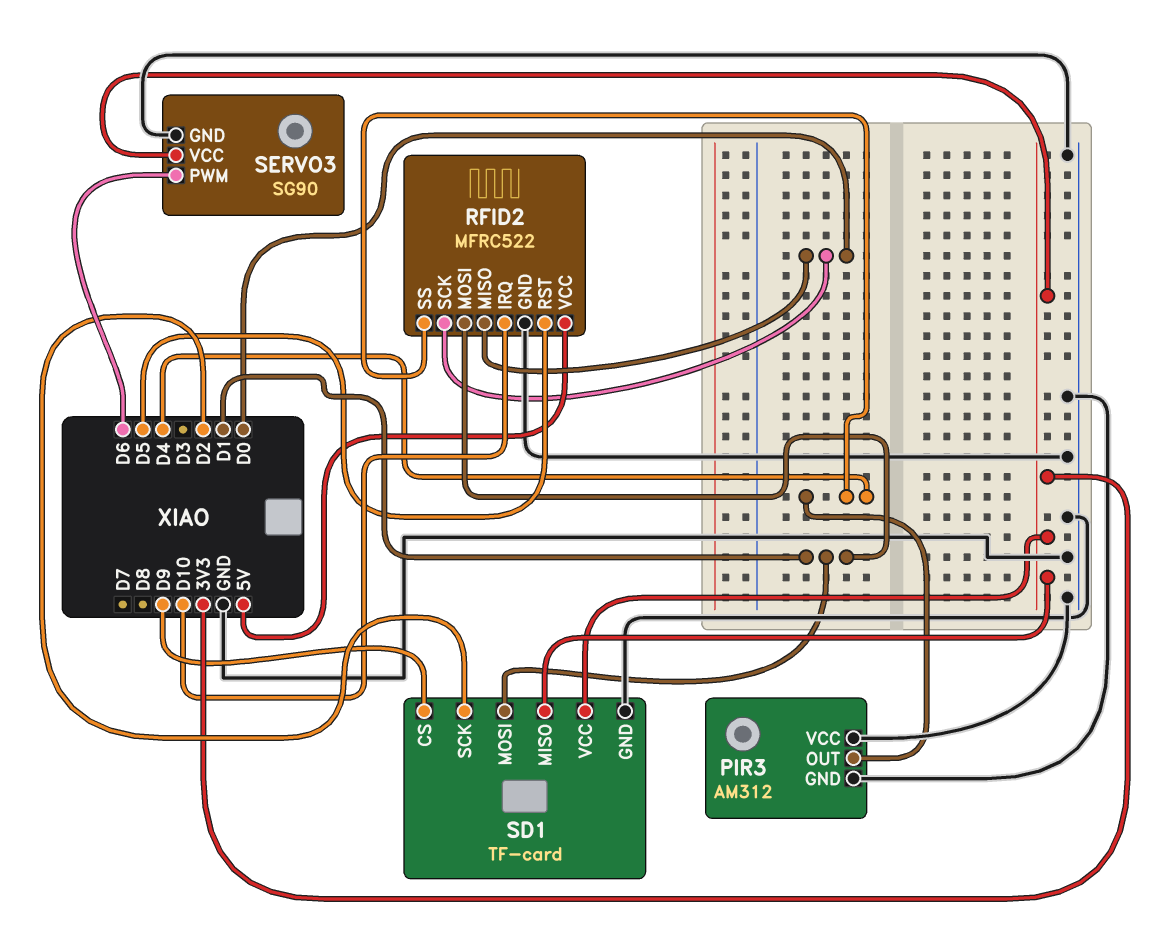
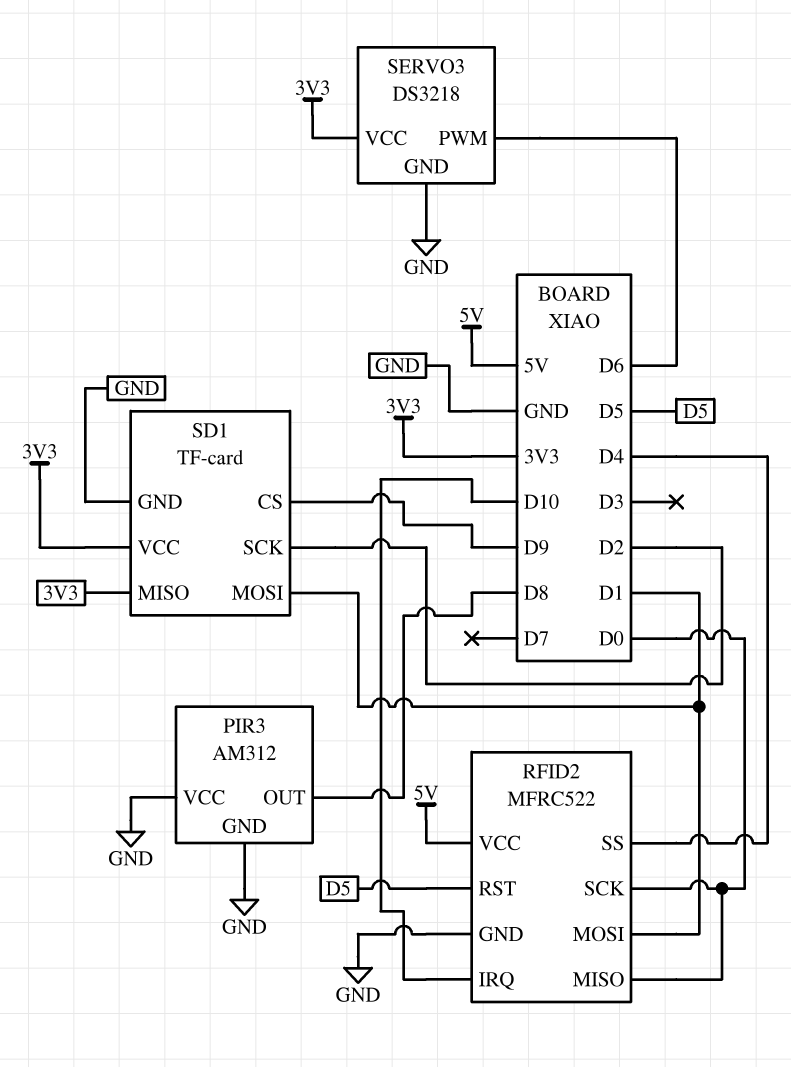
PIR3 pin OUT: D4 -> D8
SERVO3: SG90 -> DS3218

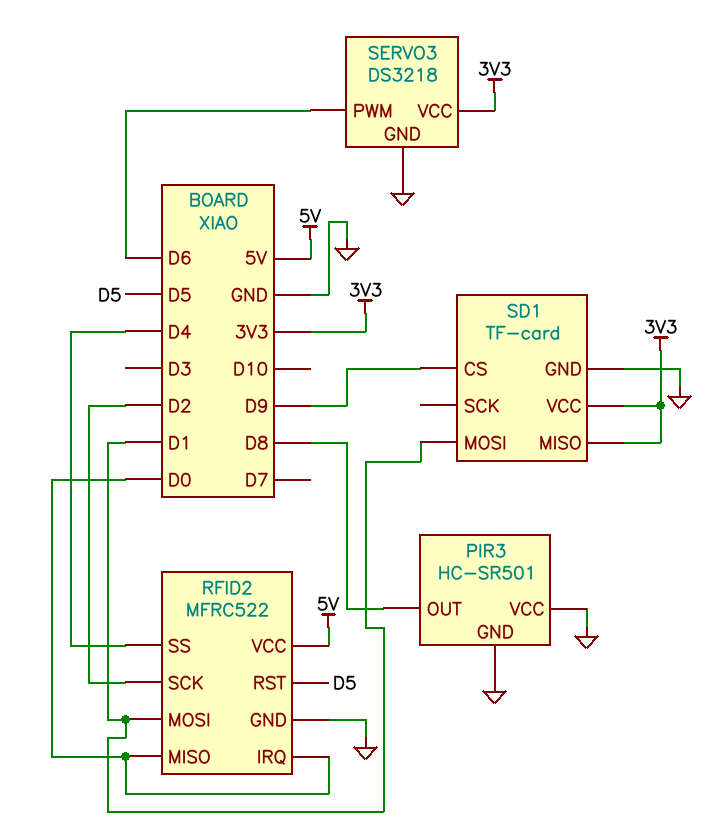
PIR3: AM312 -> HC-SR501
RFID2 pin IRQ: D10 -> D0
RFID2 pin SCK: D0 -> D2
SD1 pin SCK: D2 -> none

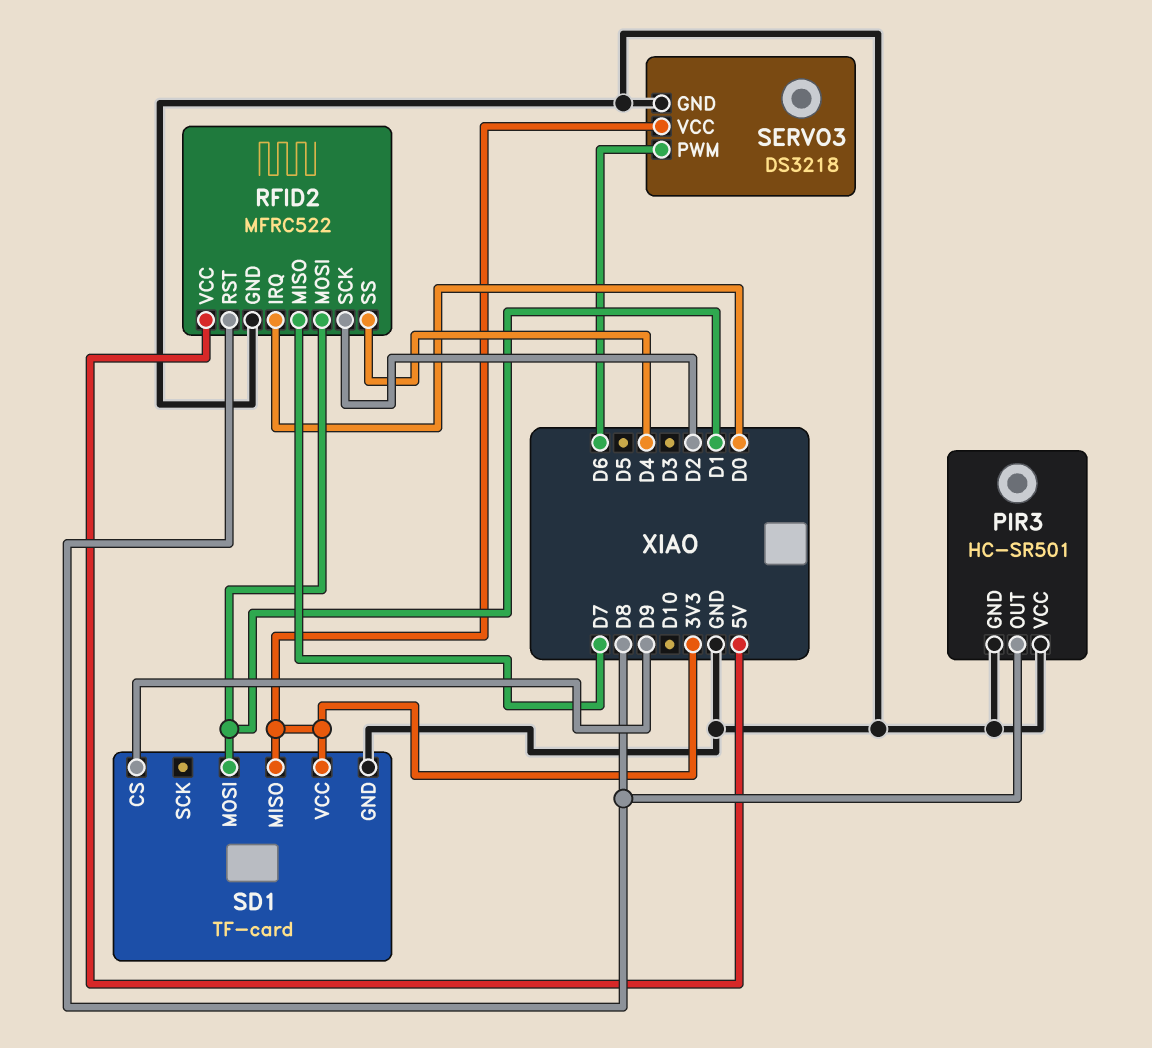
RFID2 pin MISO: D0 -> D7
RFID2 pin RST: D5 -> D8

